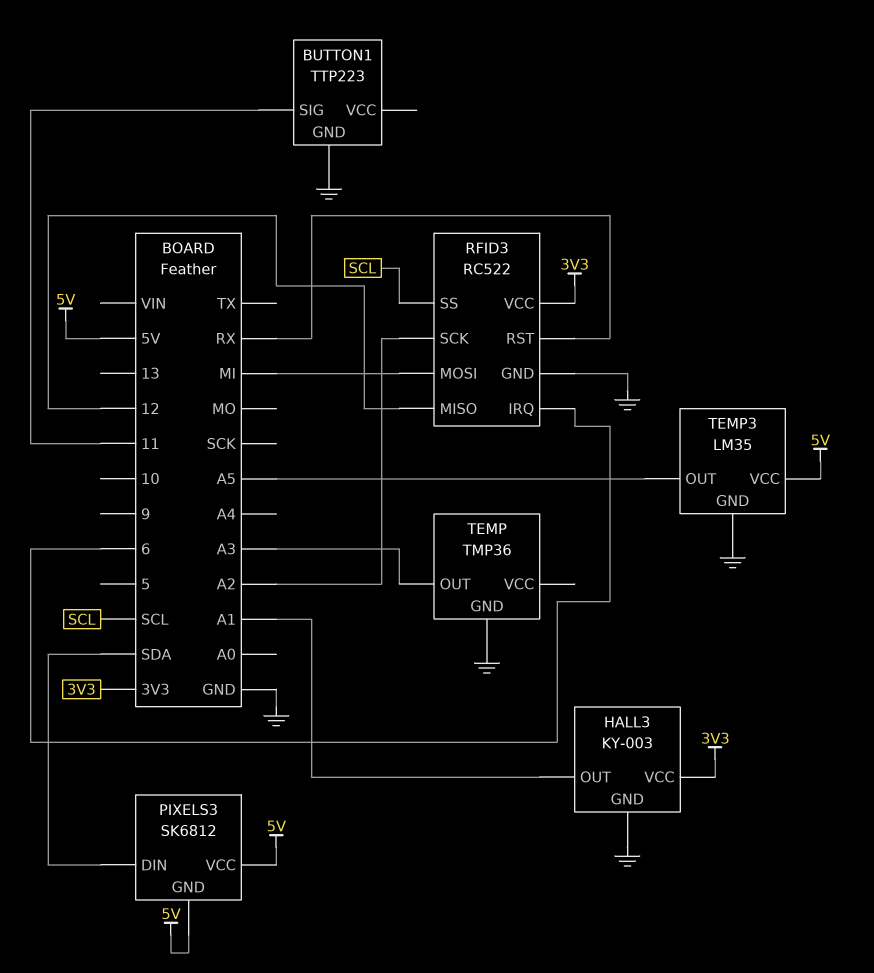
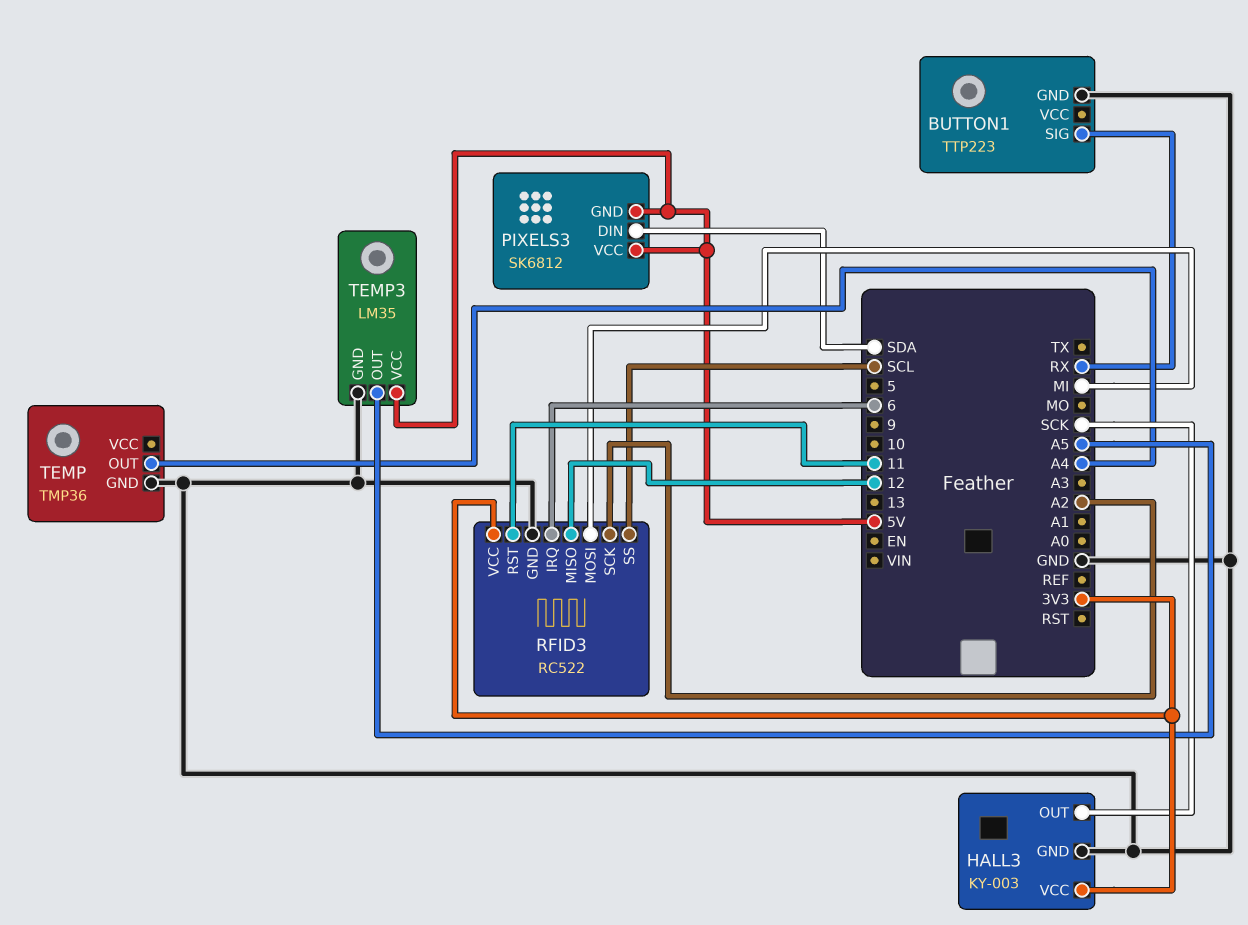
BUTTON1 pin SIG: 11 -> RX
HALL3 pin OUT: A1 -> SCK
RFID3 pin RST: RX -> 11
TEMP pin OUT: A3 -> A4

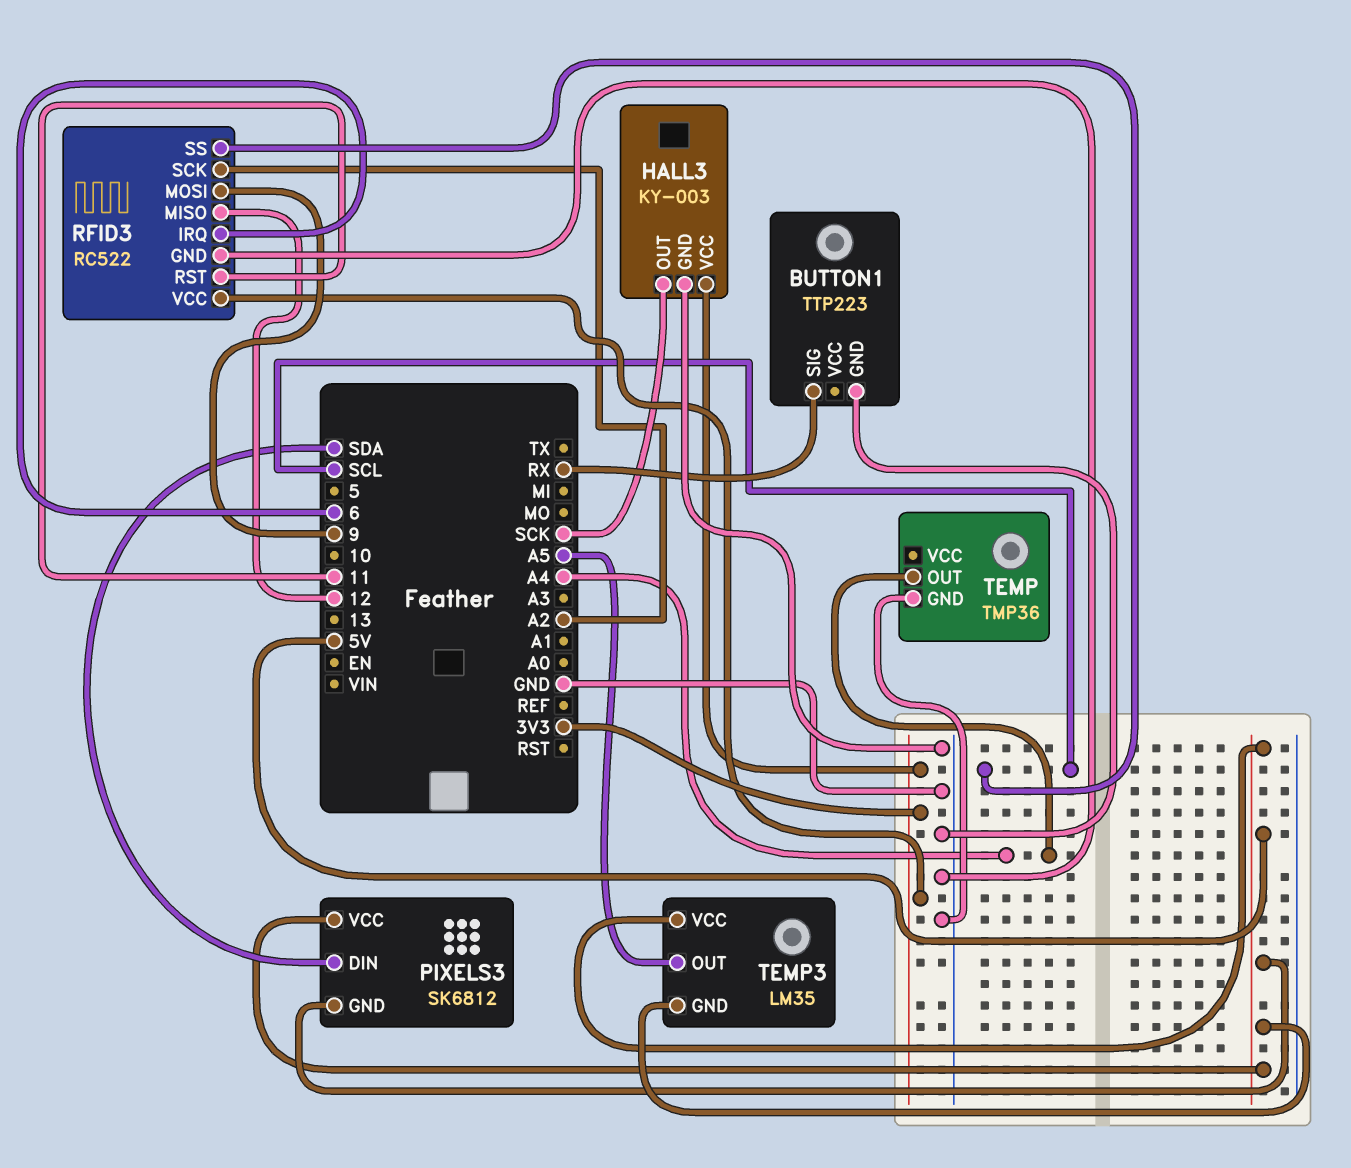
RFID3 pin MOSI: MI -> 9
TEMP3 pin GND: GND -> 5V

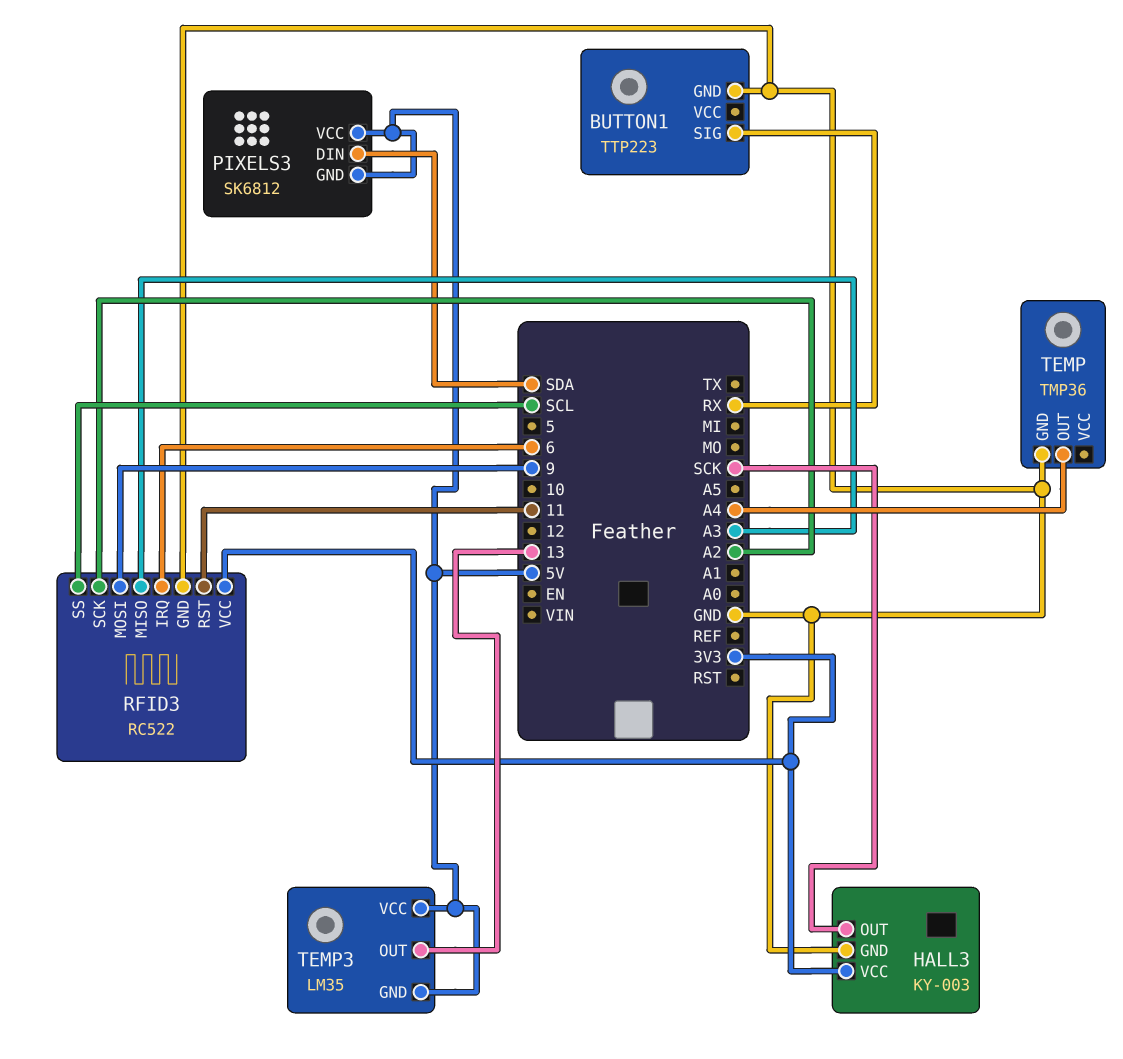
RFID3 pin MISO: 12 -> A3
TEMP3 pin OUT: A5 -> 13

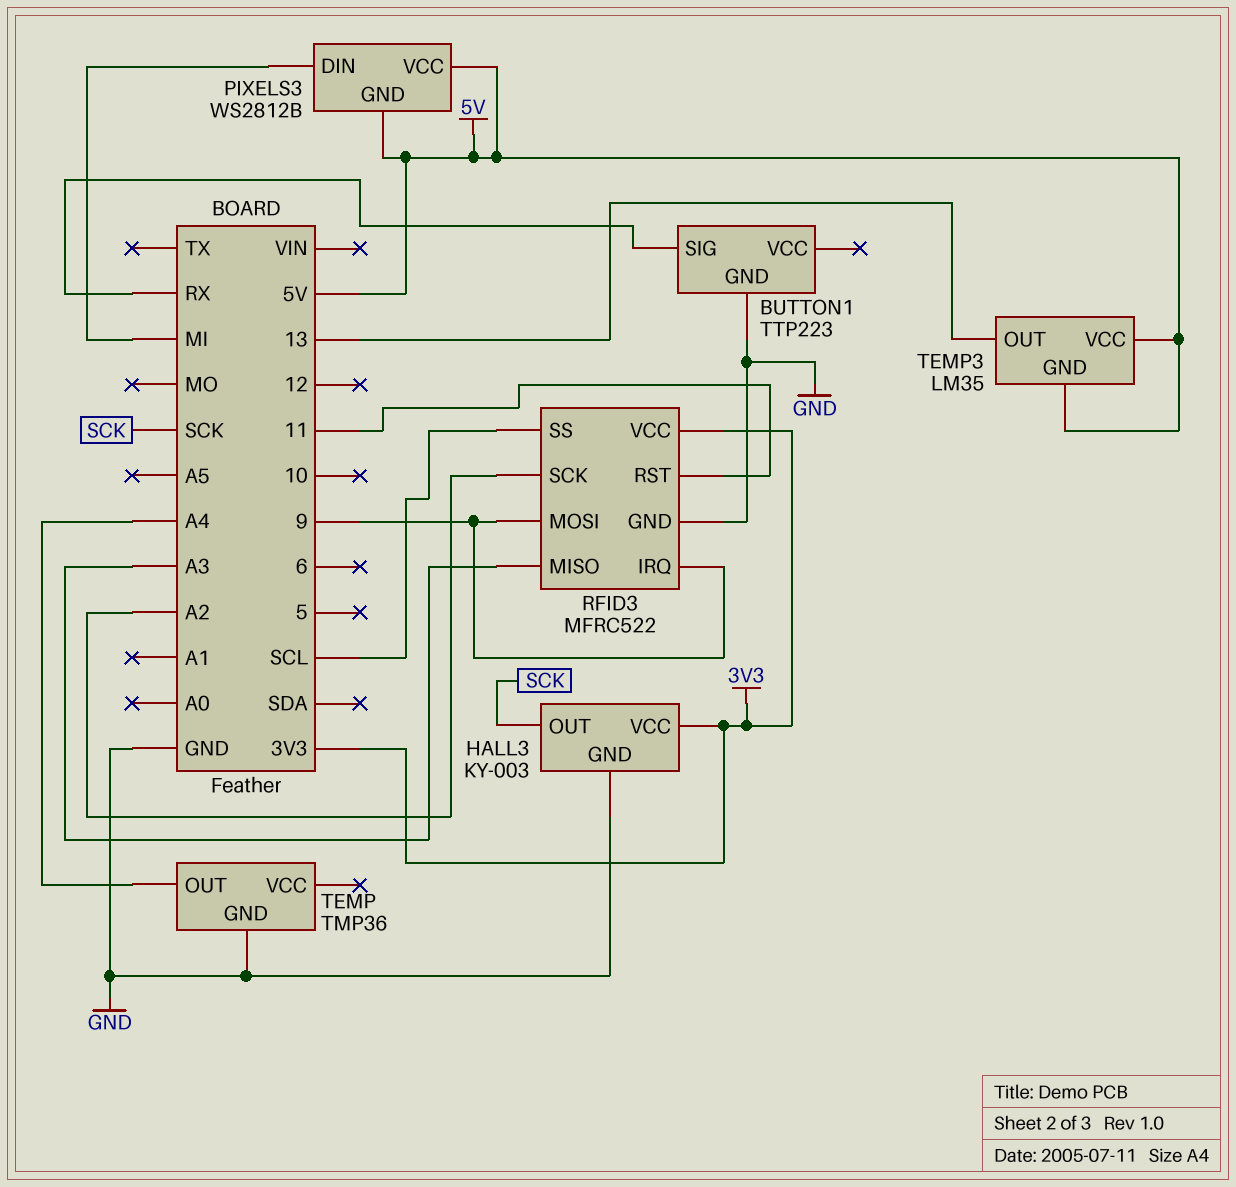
PIXELS3: SK6812 -> WS2812B
PIXELS3 pin DIN: SDA -> MI
RFID3: RC522 -> MFRC522
RFID3 pin IRQ: 6 -> 9

